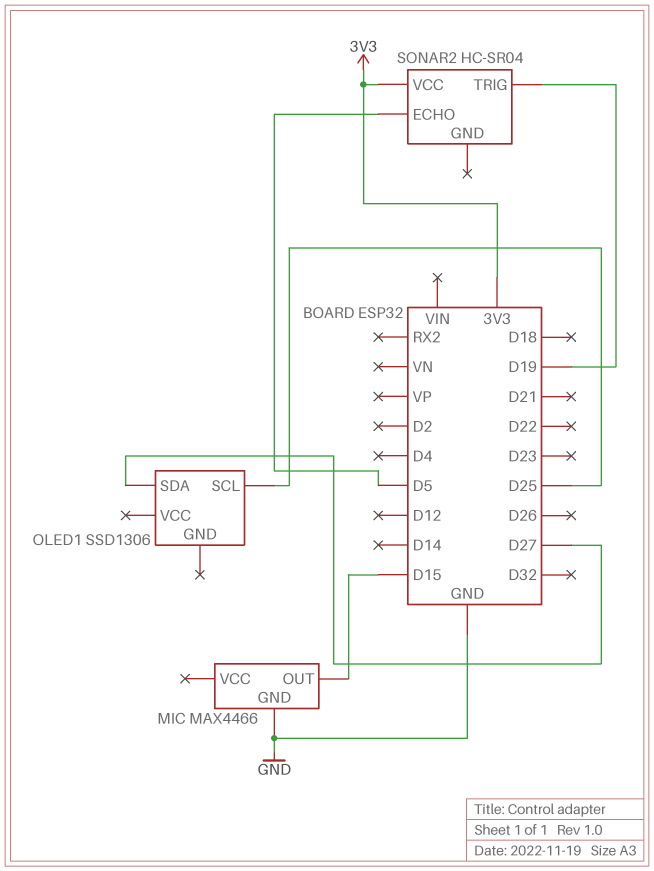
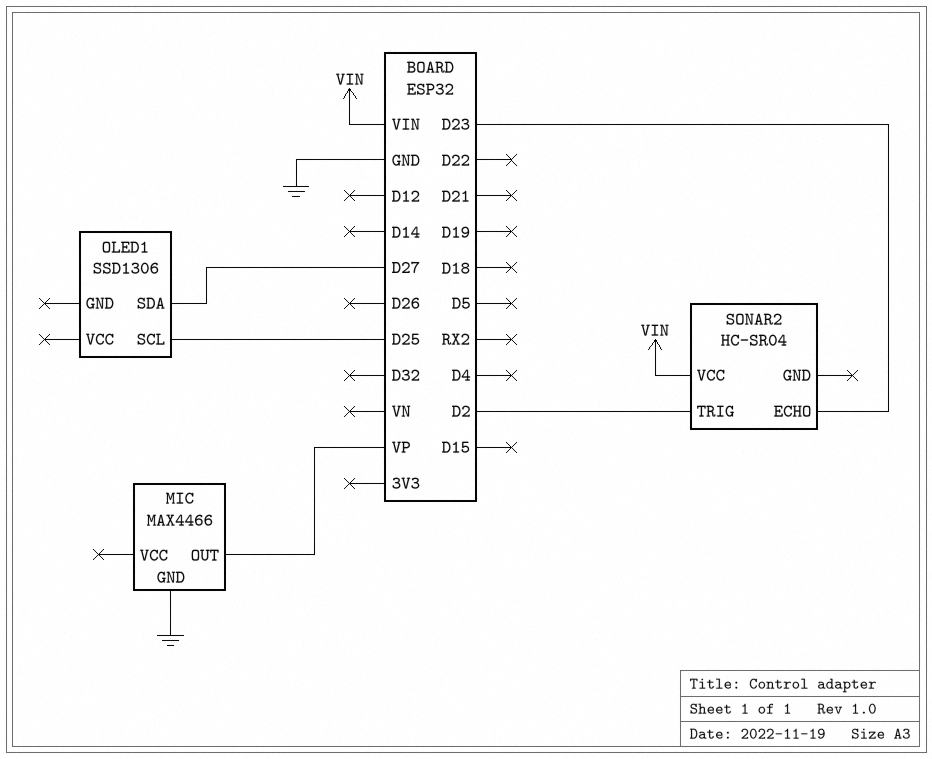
MIC pin OUT: D15 -> VP
SONAR2 pin ECHO: D5 -> D23
SONAR2 pin TRIG: D19 -> D2
SONAR2 pin VCC: 3V3 -> VIN

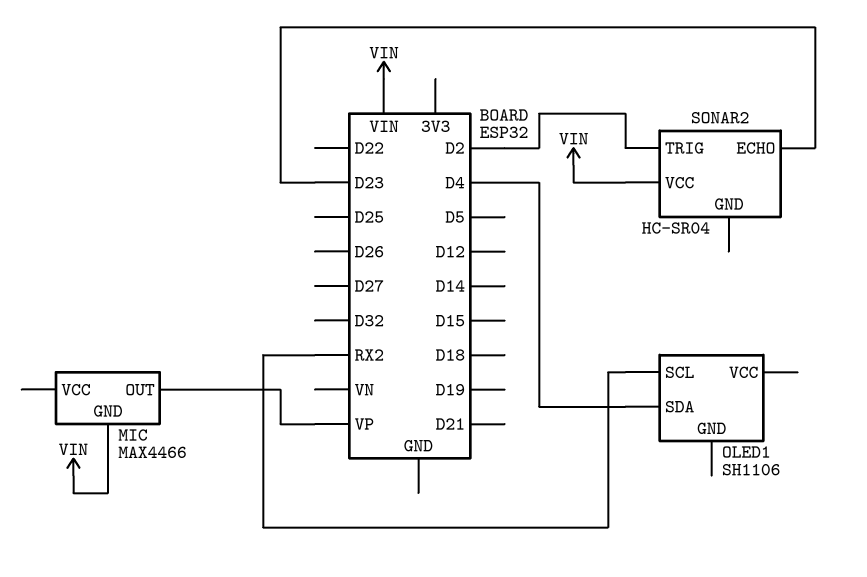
MIC pin GND: GND -> VIN
OLED1: SSD1306 -> SH1106
OLED1 pin SCL: D25 -> RX2
OLED1 pin SDA: D27 -> D4

